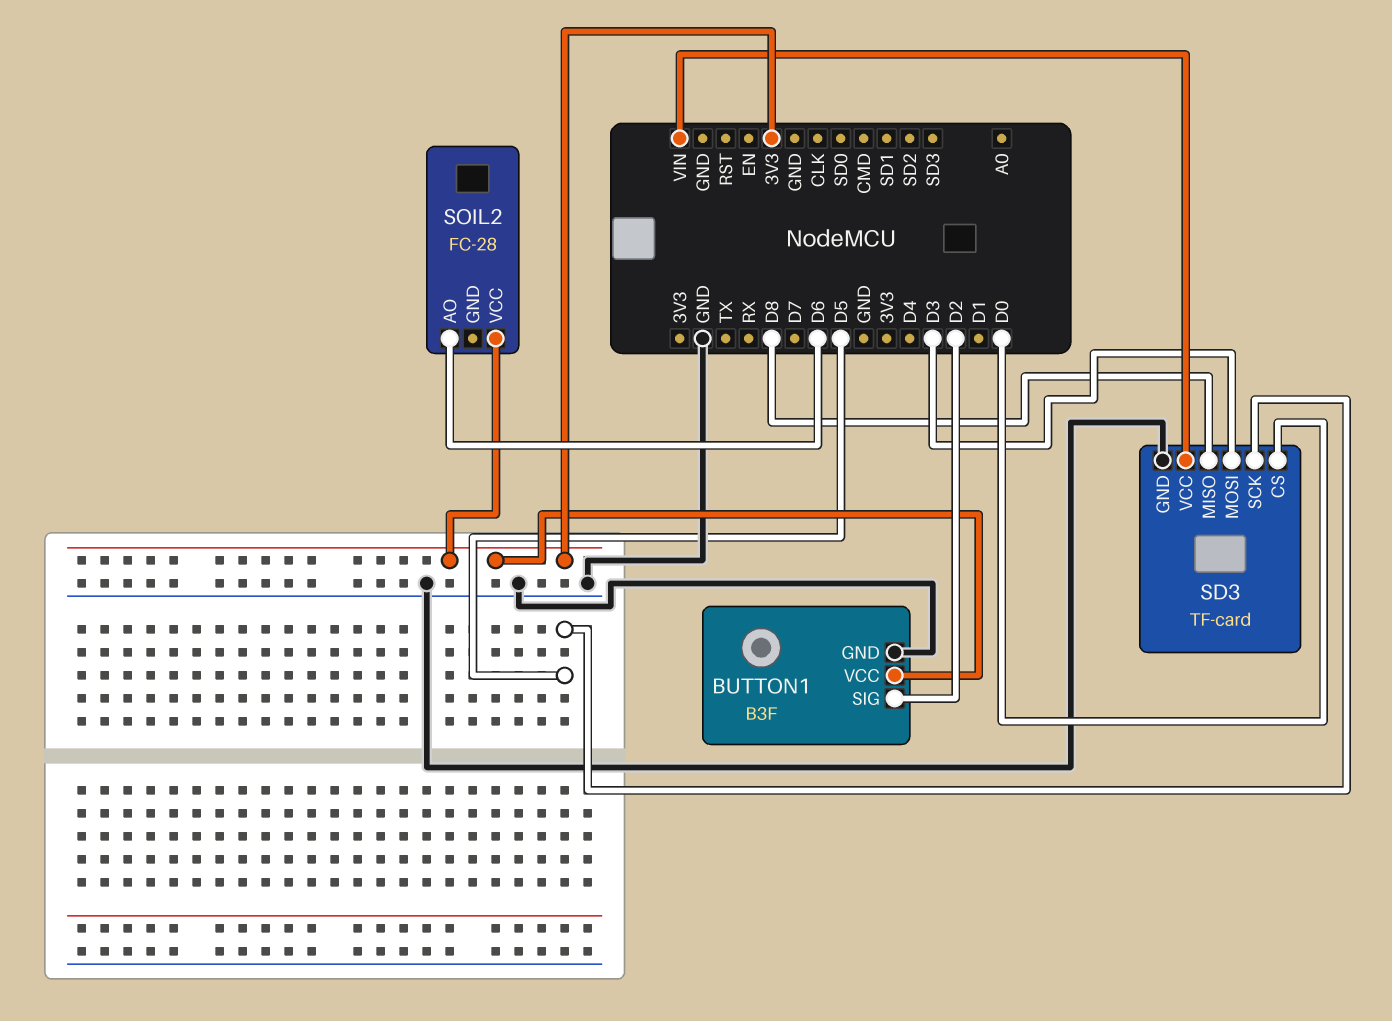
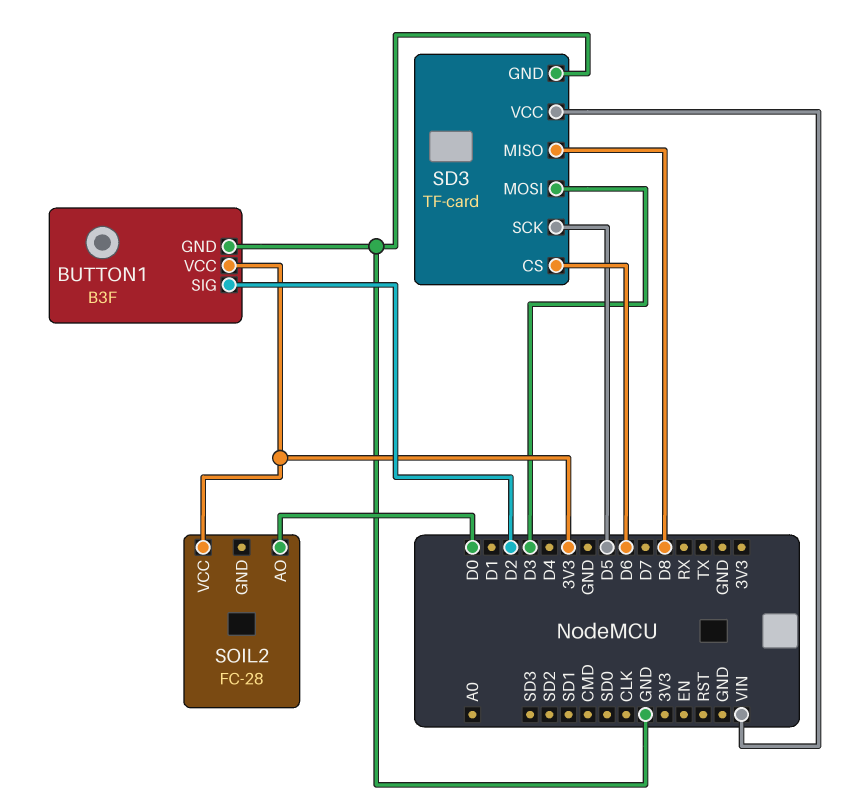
SD3 pin CS: D0 -> D6
SOIL2 pin AO: D6 -> D0

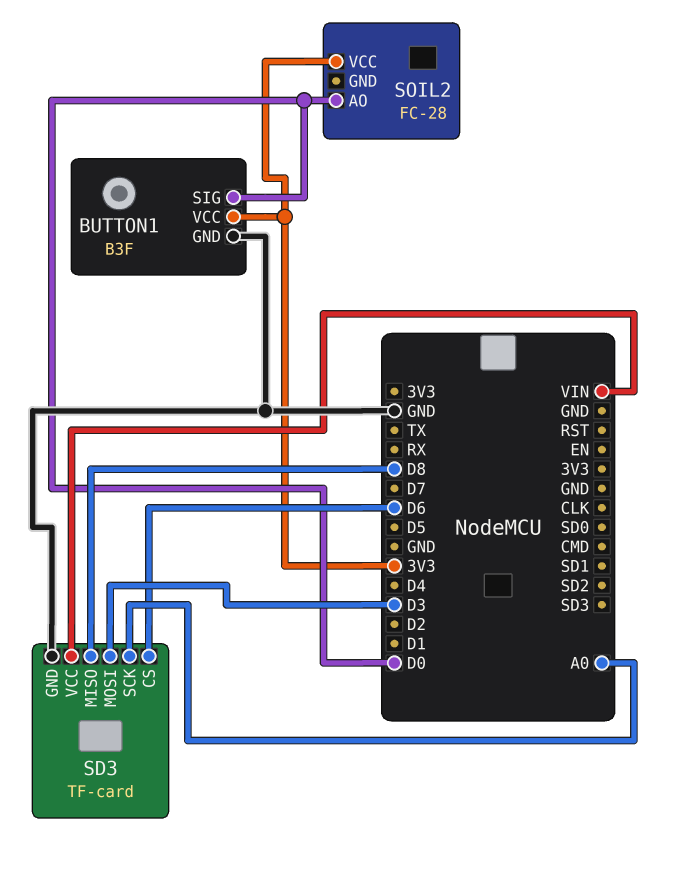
BUTTON1 pin SIG: D2 -> D0
SD3 pin SCK: D5 -> A0

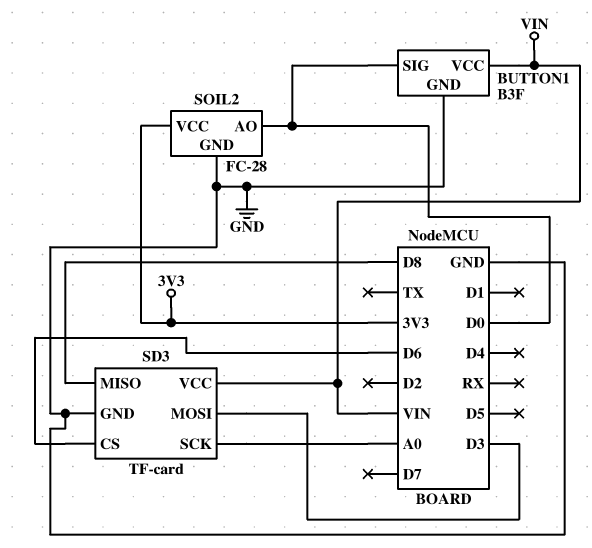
BUTTON1 pin VCC: 3V3 -> VIN
SOIL2 pin GND: none -> GND

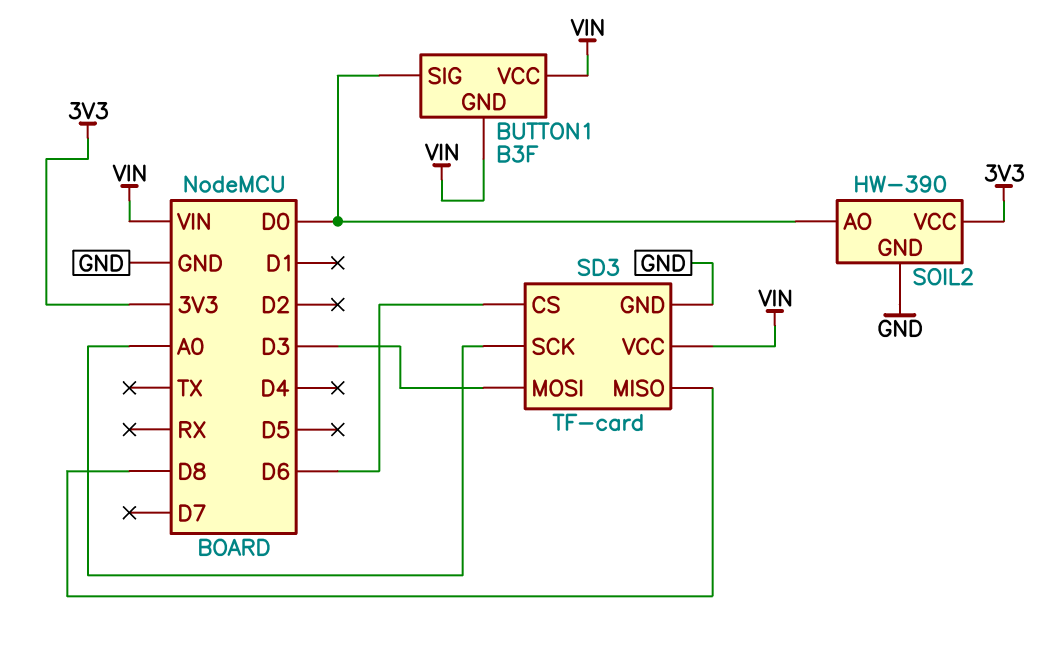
BUTTON1 pin GND: GND -> VIN
SOIL2: FC-28 -> HW-390

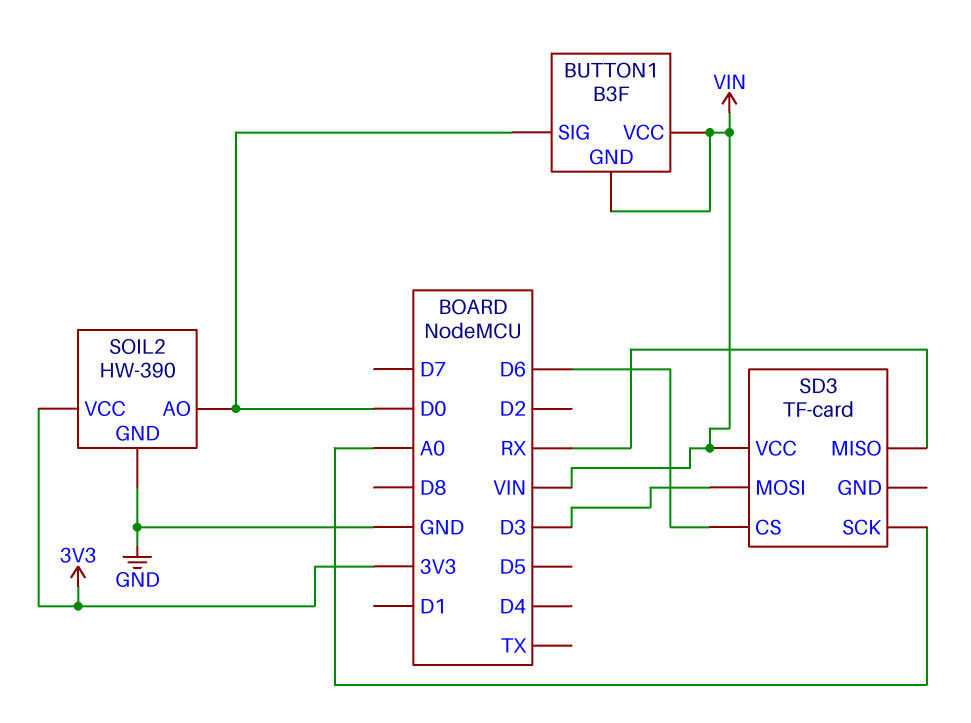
SD3 pin GND: GND -> none
SD3 pin MISO: D8 -> RX

